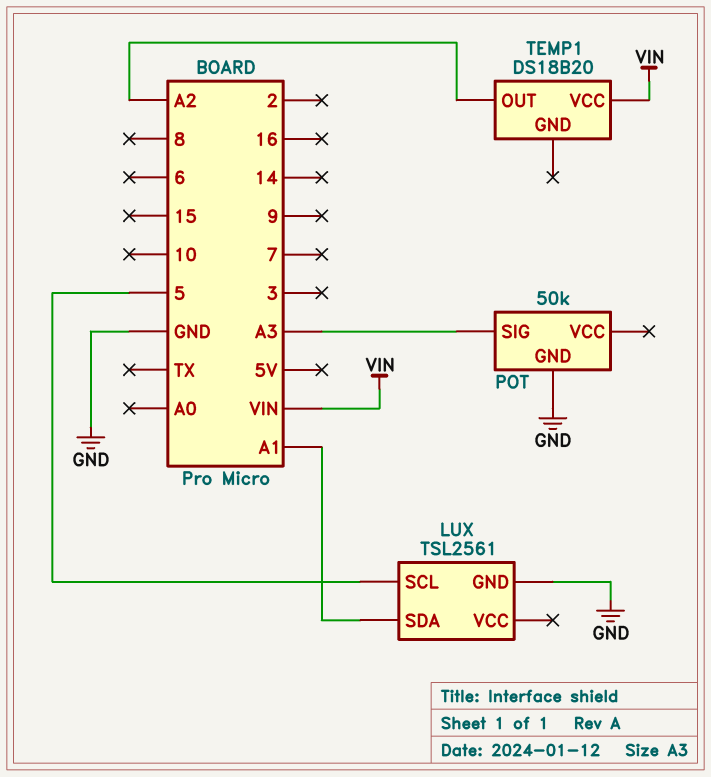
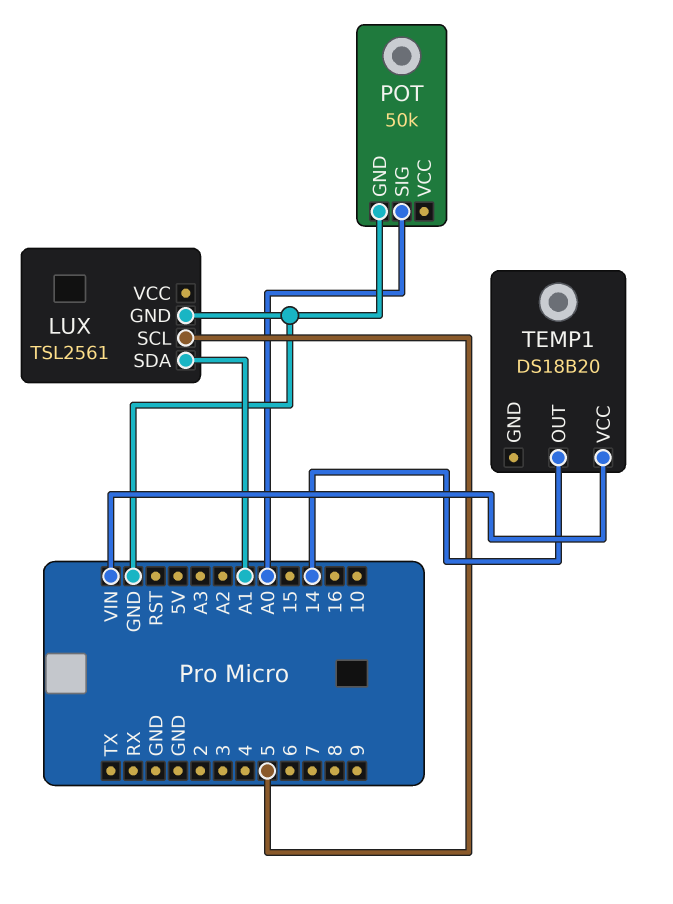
POT pin SIG: A3 -> A0
TEMP1 pin OUT: A2 -> 14

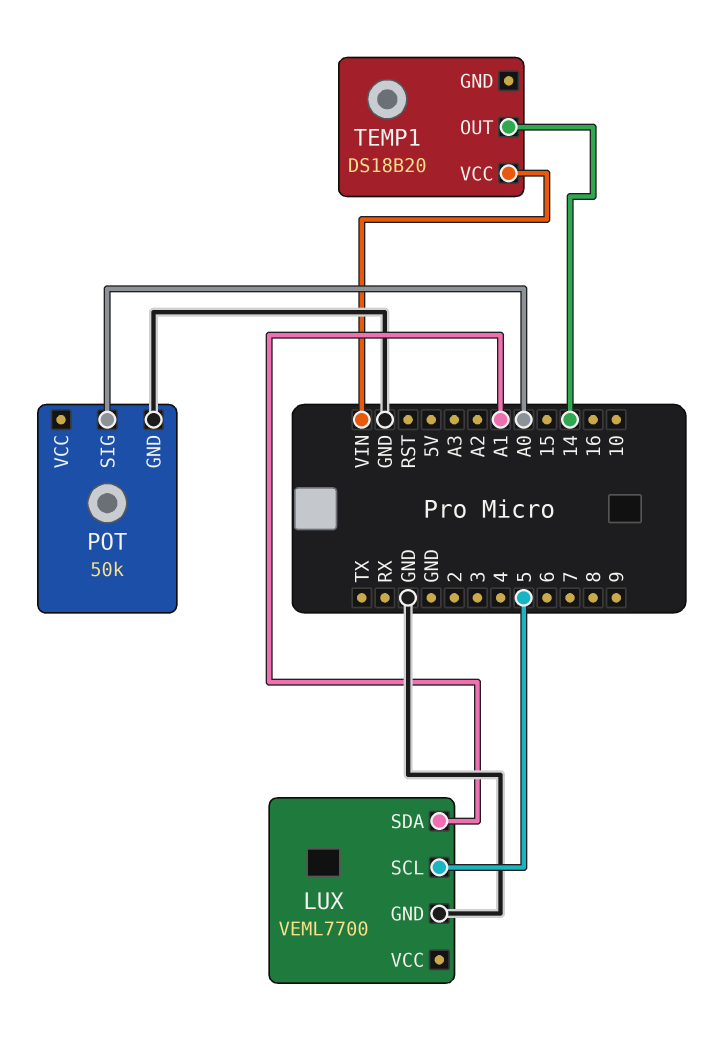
LUX: TSL2561 -> VEML7700

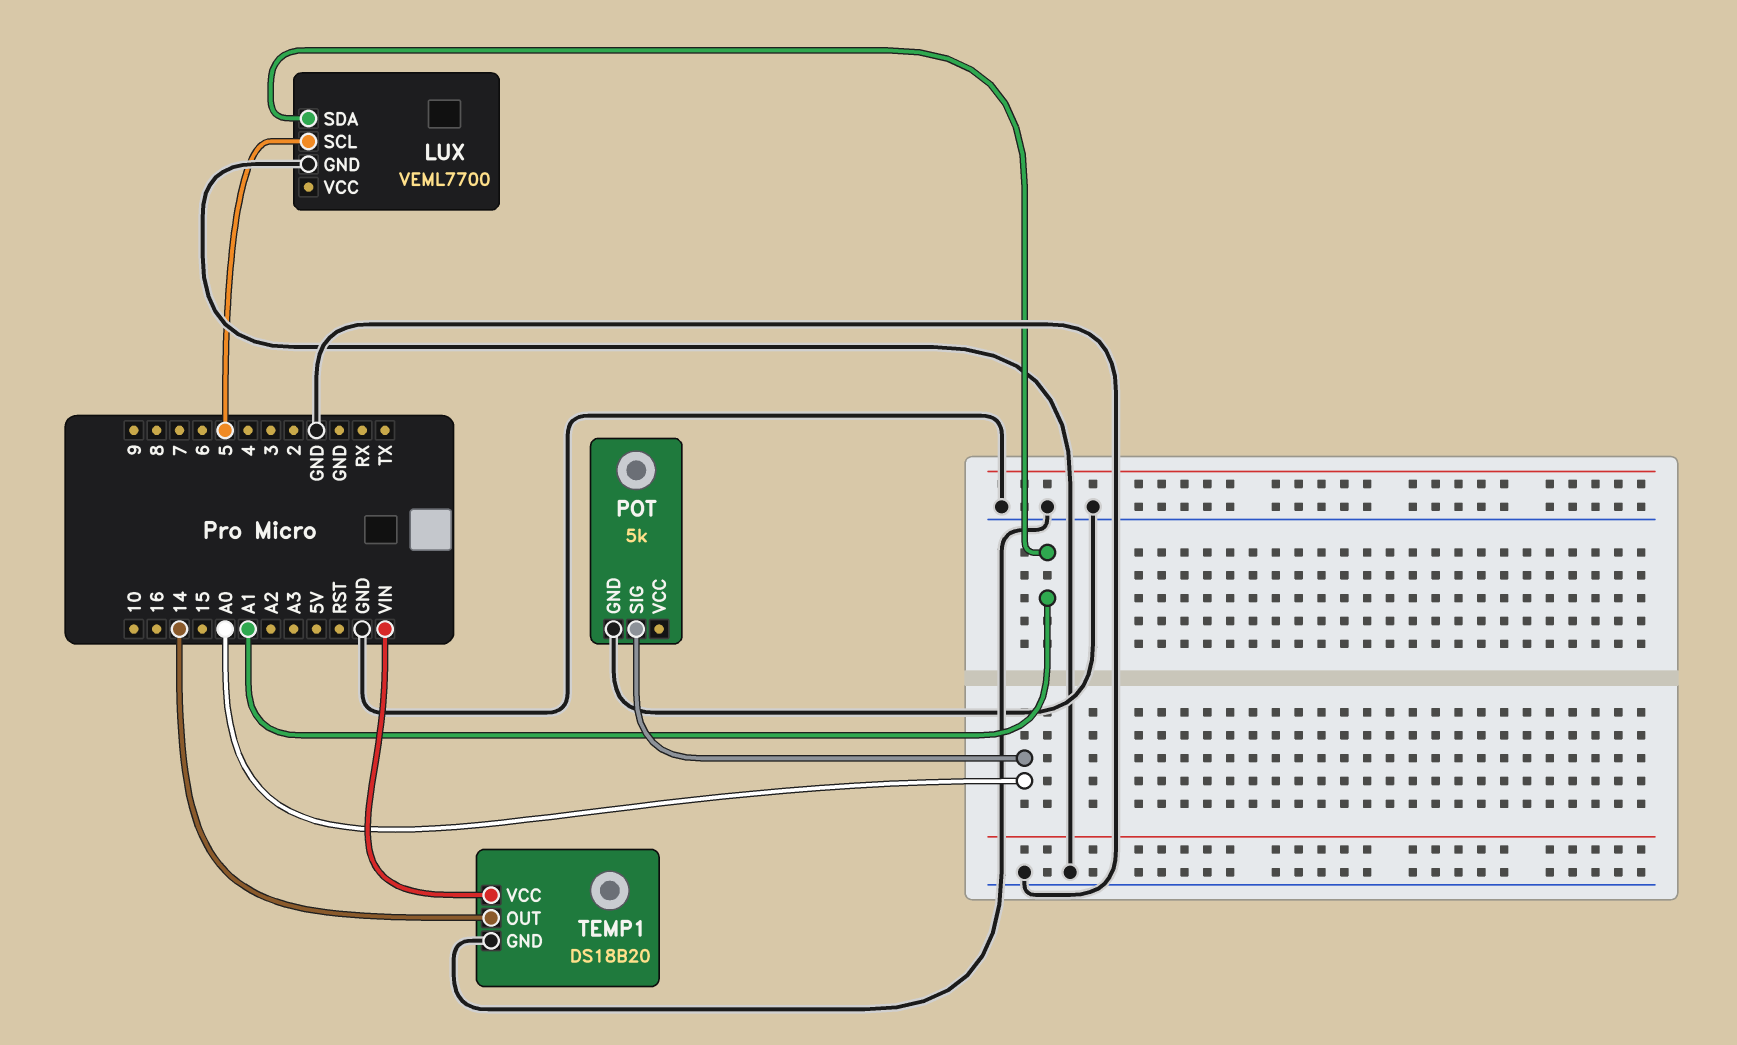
POT: 50k -> 5k
TEMP1 pin GND: none -> GND

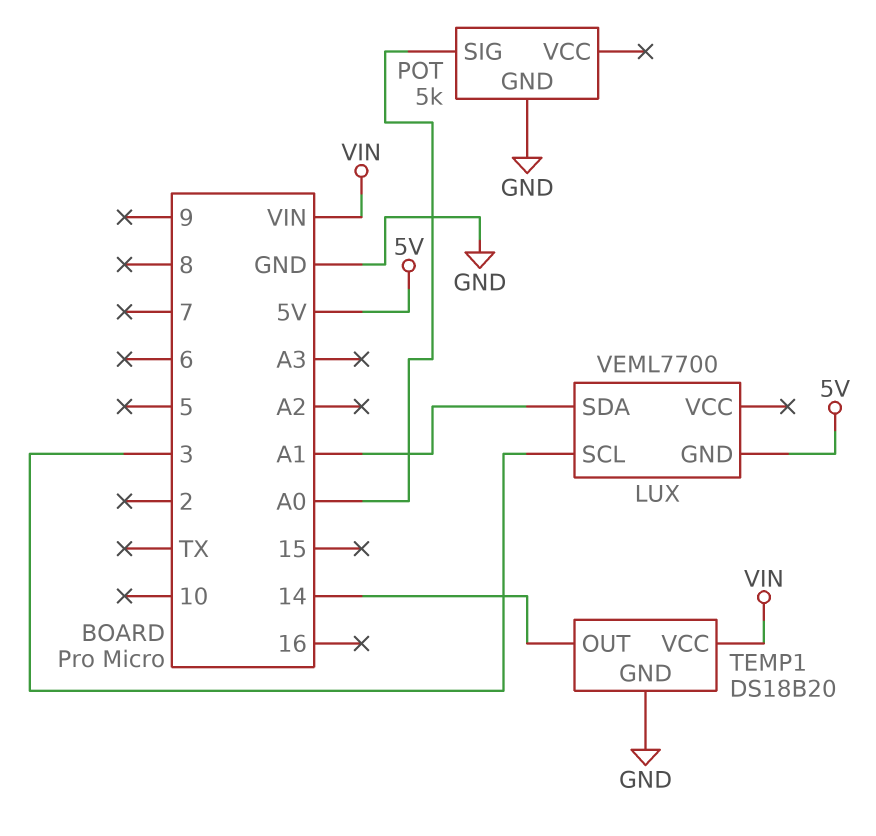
LUX pin GND: GND -> 5V
LUX pin SCL: 5 -> 3

